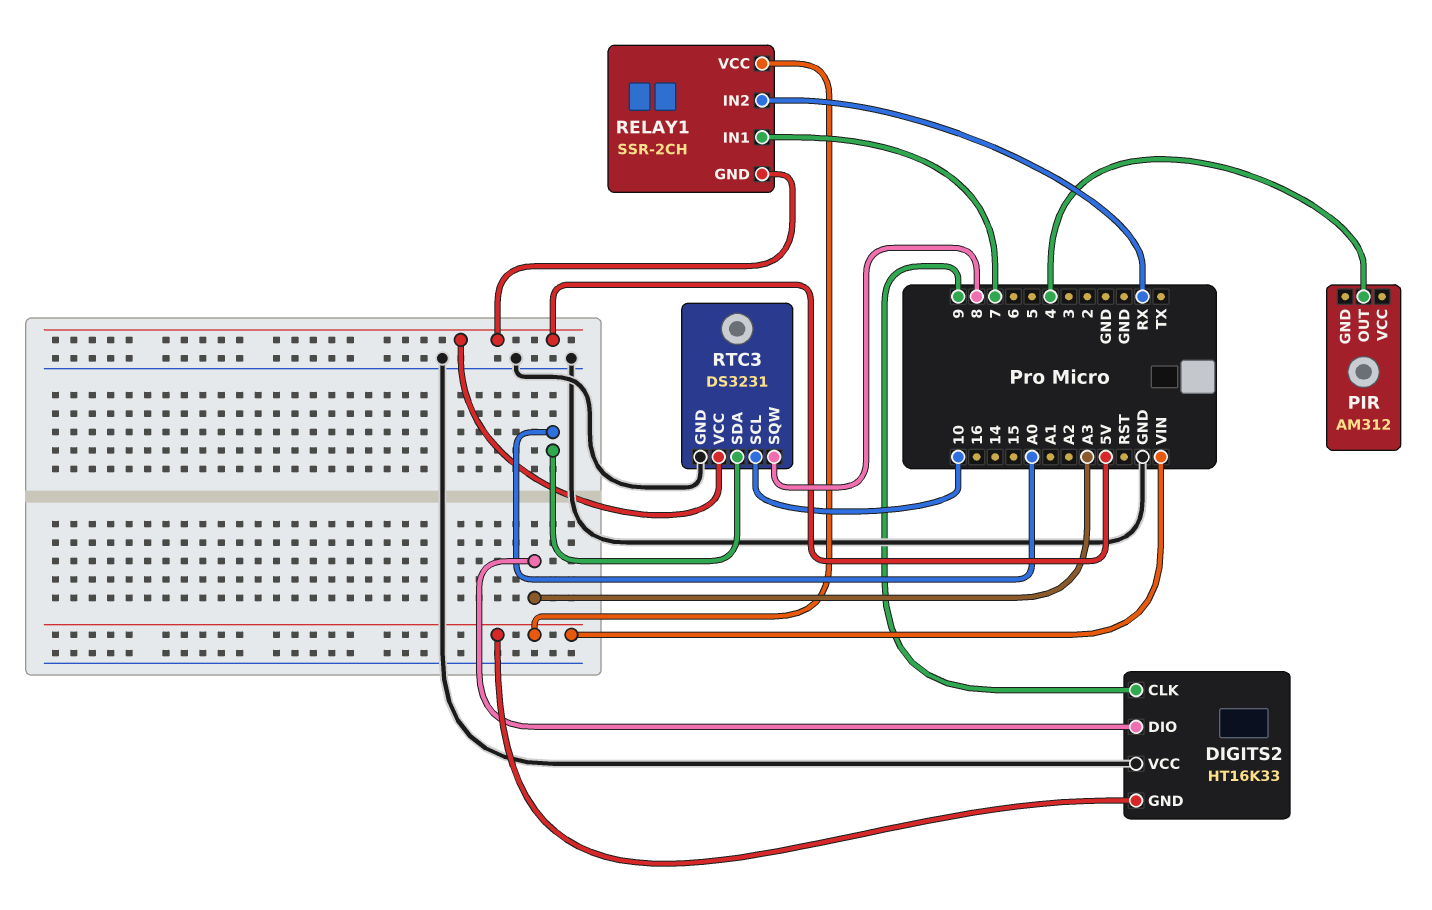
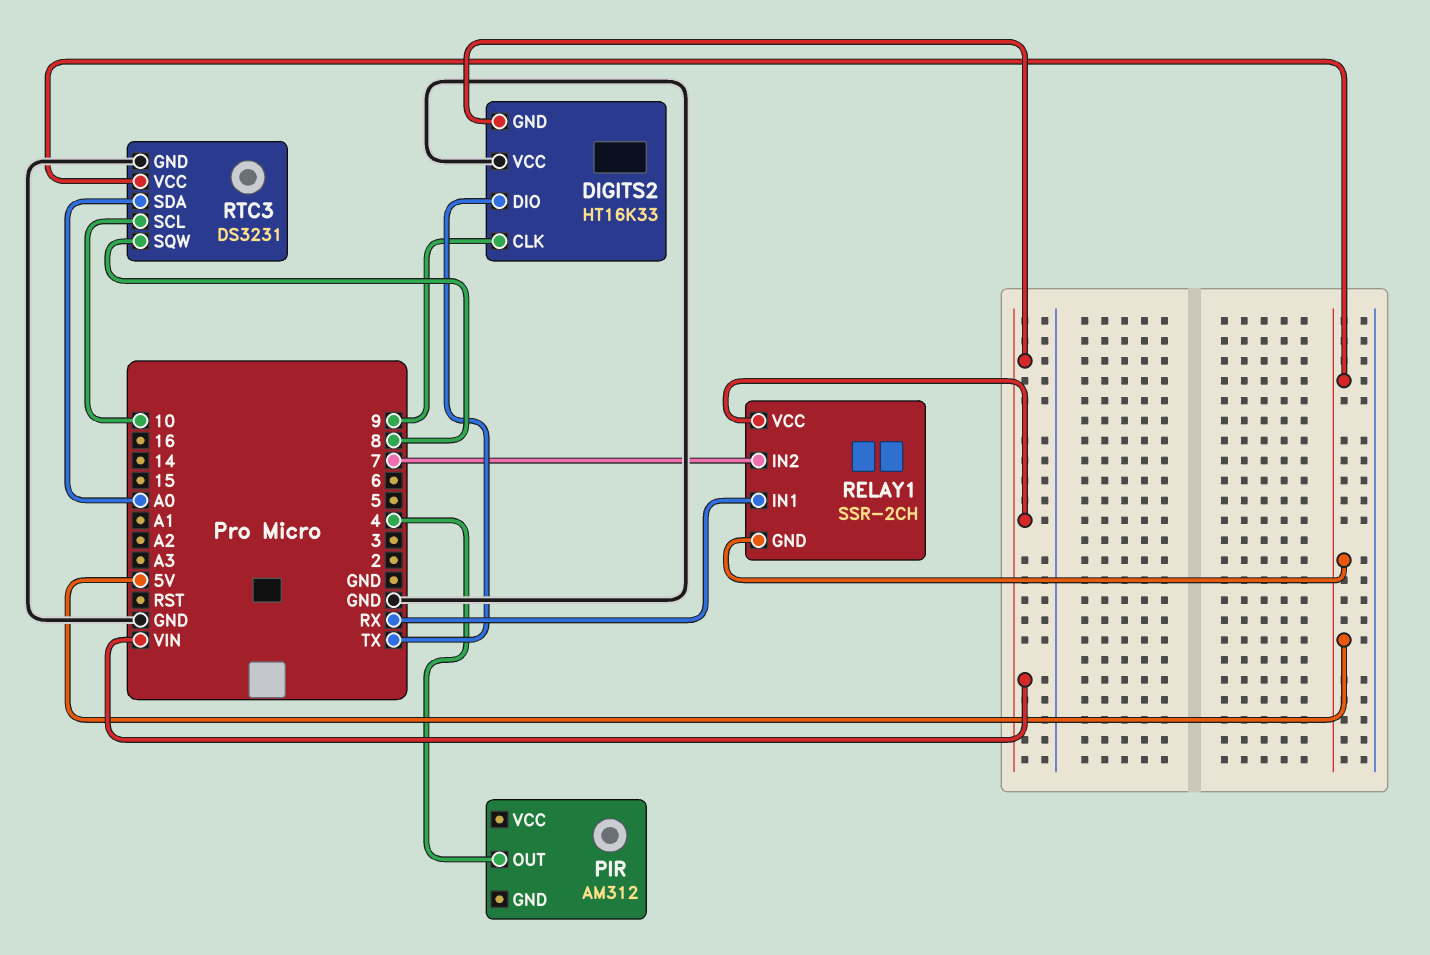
DIGITS2 pin DIO: A3 -> TX
RELAY1 pin IN1: 7 -> RX
RELAY1 pin IN2: RX -> 7

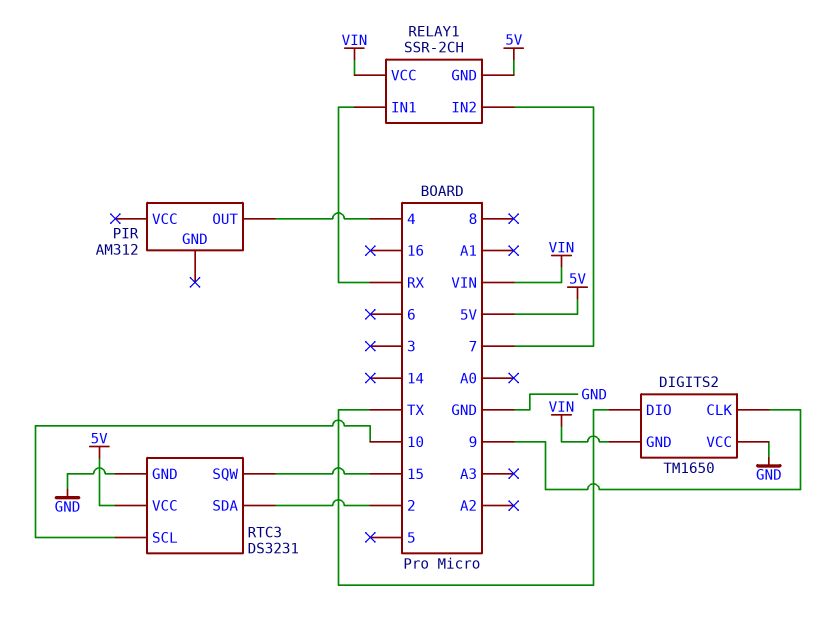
DIGITS2: HT16K33 -> TM1650
RTC3 pin SDA: A0 -> 2
RTC3 pin SQW: 8 -> 15

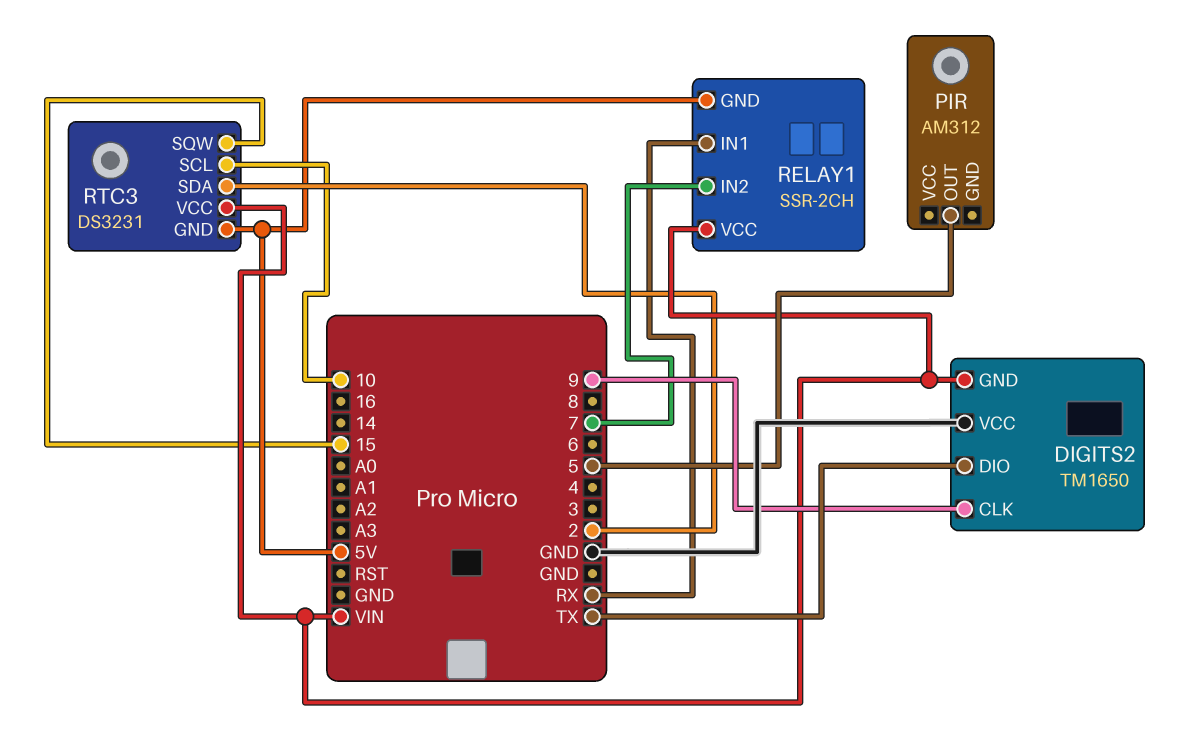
PIR pin OUT: 4 -> 5
RTC3 pin GND: GND -> 5V
RTC3 pin VCC: 5V -> VIN

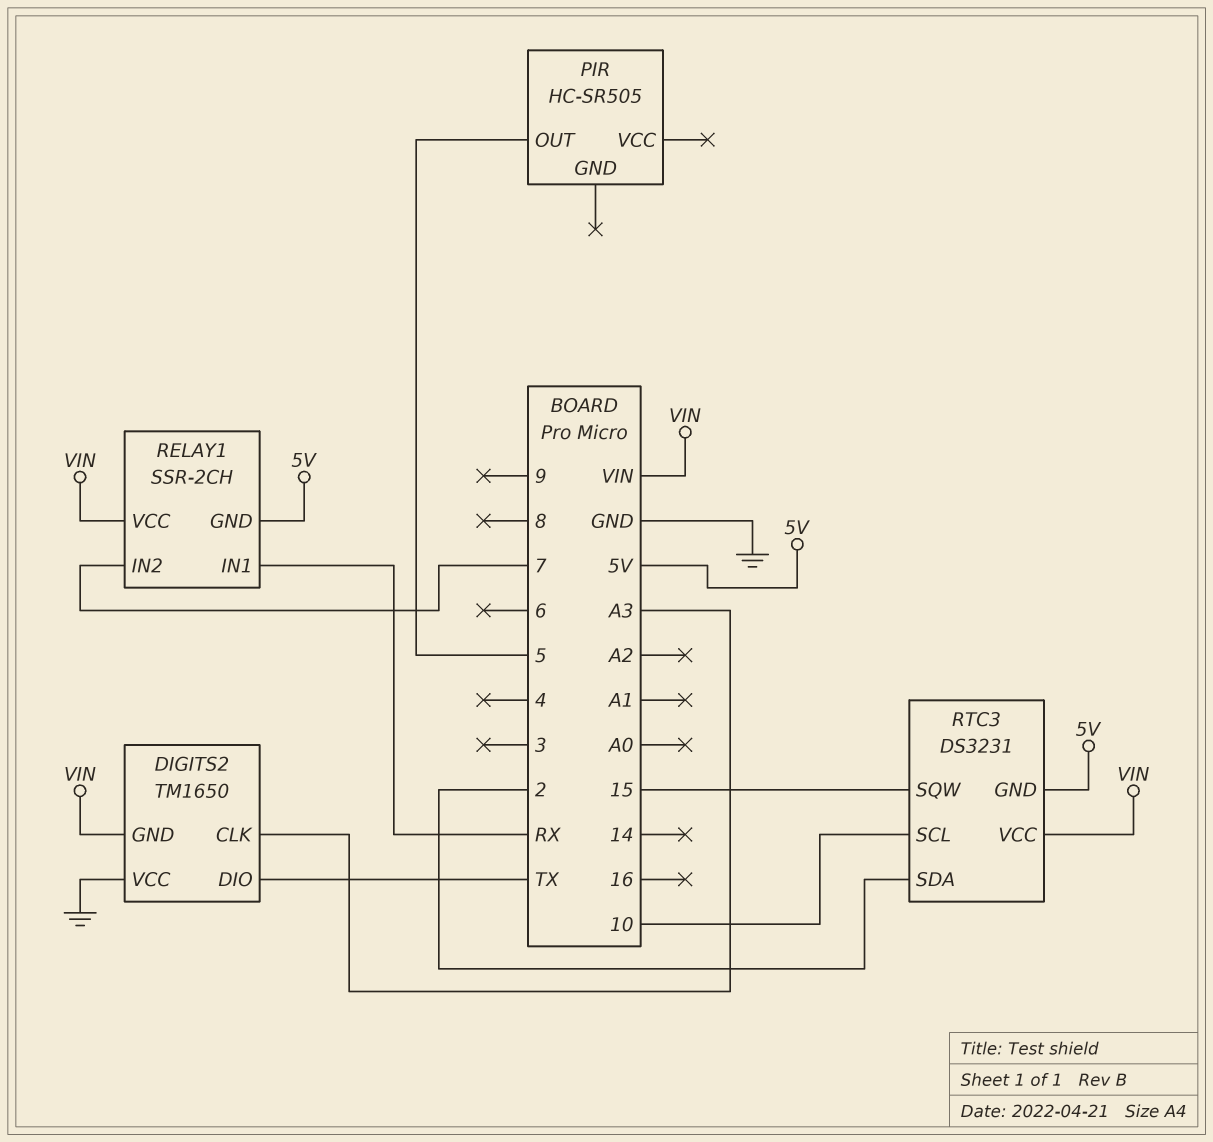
DIGITS2 pin CLK: 9 -> A3
PIR: AM312 -> HC-SR505

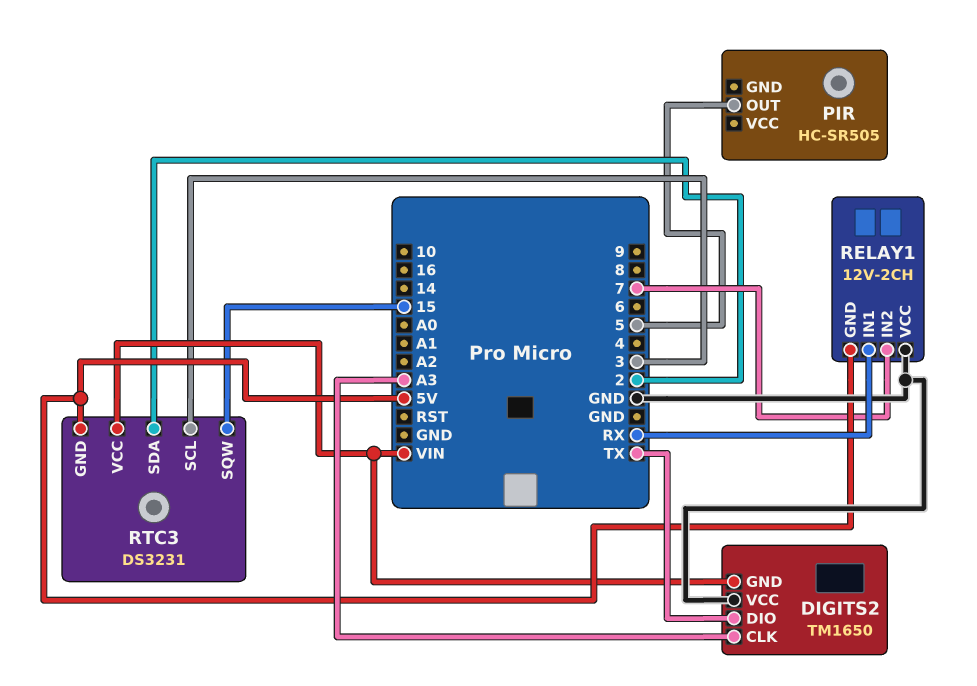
RELAY1: SSR-2CH -> 12V-2CH
RELAY1 pin VCC: VIN -> GND
RTC3 pin SCL: 10 -> 3

